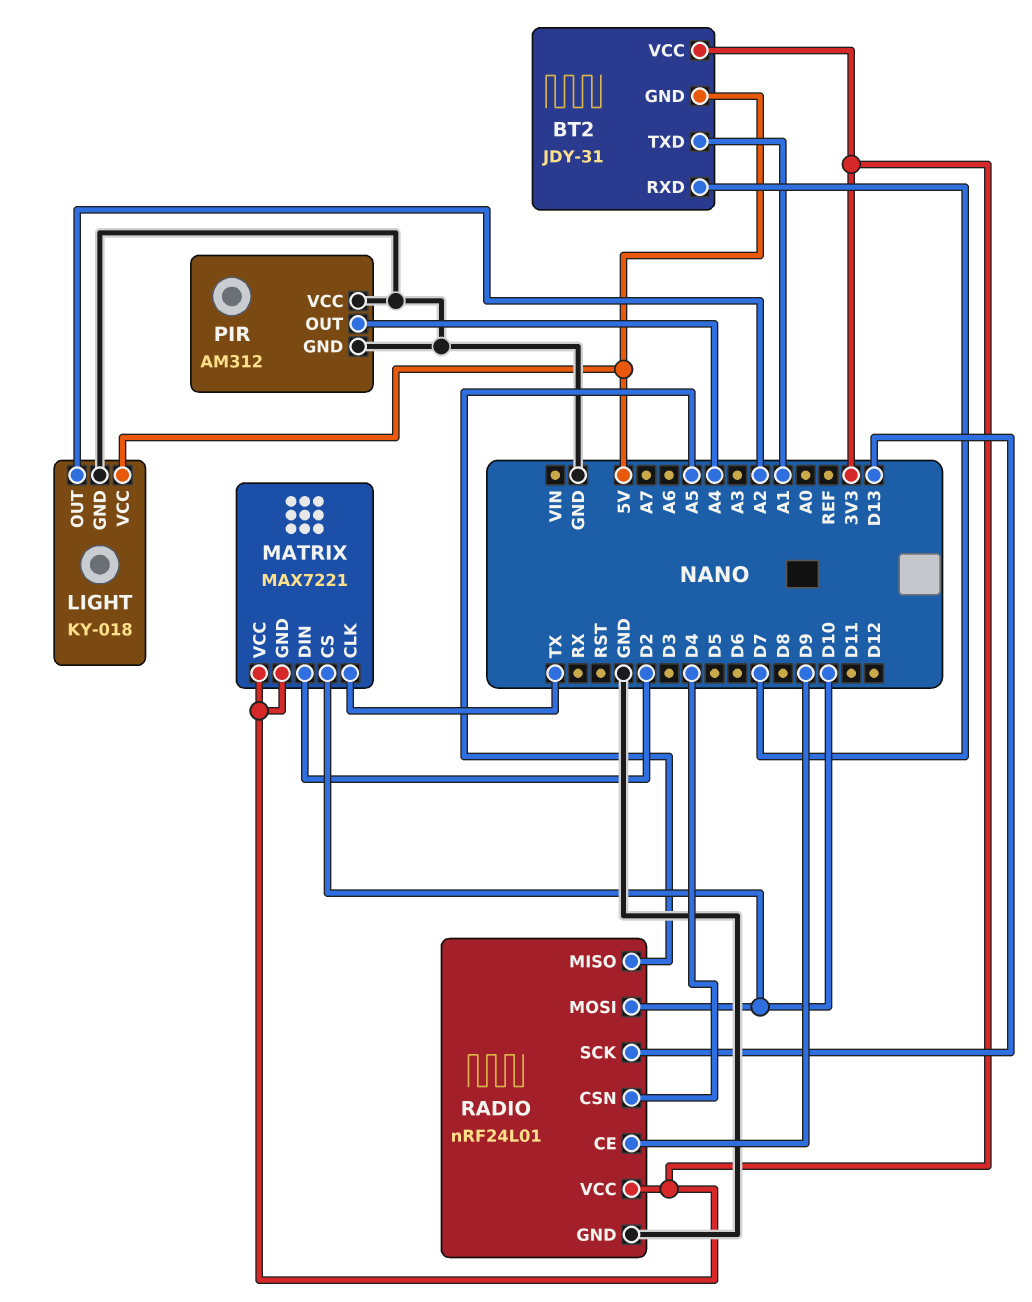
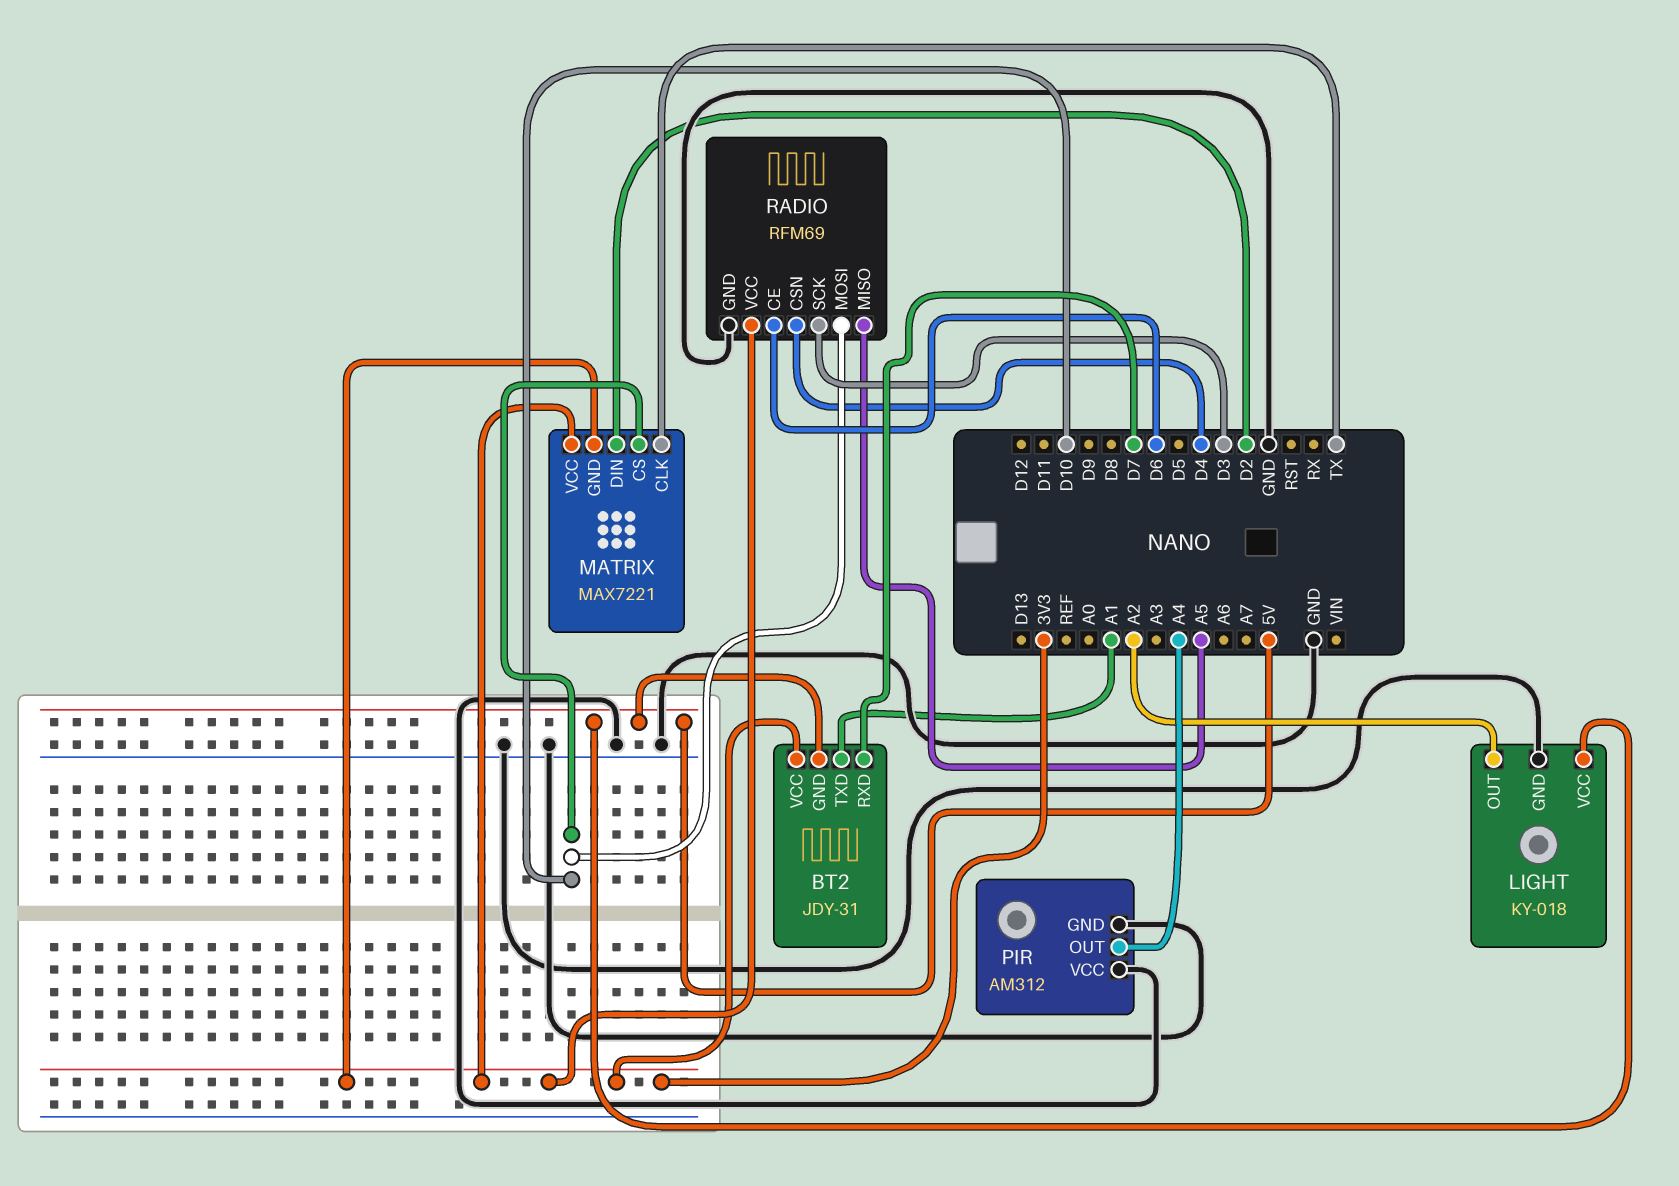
RADIO: nRF24L01 -> RFM69
RADIO pin CE: D9 -> D6
RADIO pin SCK: D13 -> D3

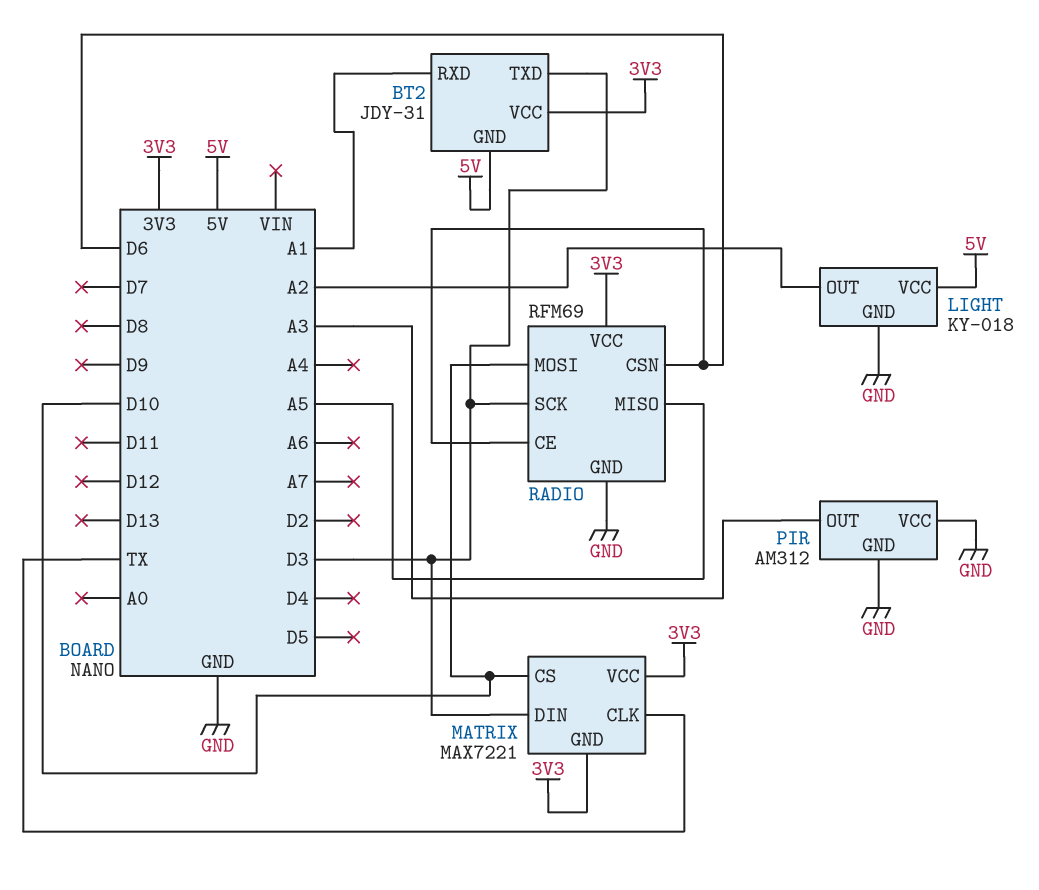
BT2 pin RXD: D7 -> A1
BT2 pin TXD: A1 -> D3
MATRIX pin DIN: D2 -> D3
PIR pin OUT: A4 -> A3
RADIO pin CSN: D4 -> D6

